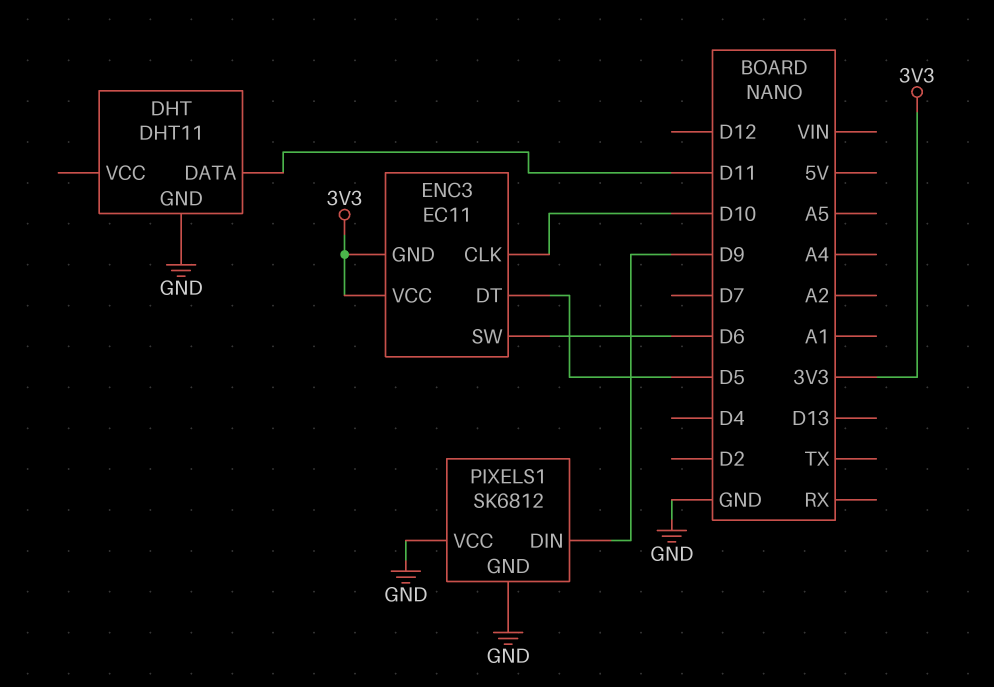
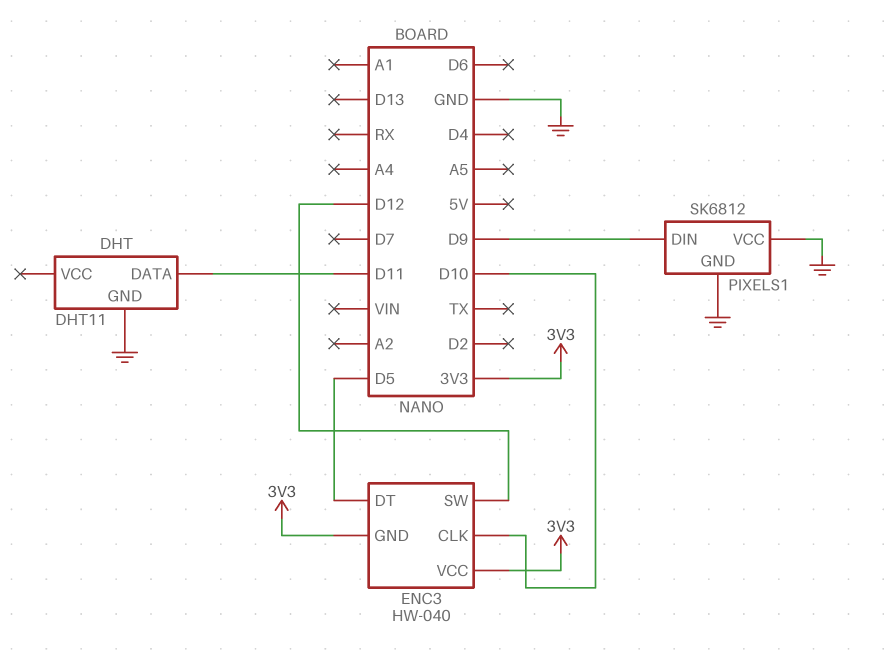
ENC3: EC11 -> HW-040
ENC3 pin SW: D6 -> D12

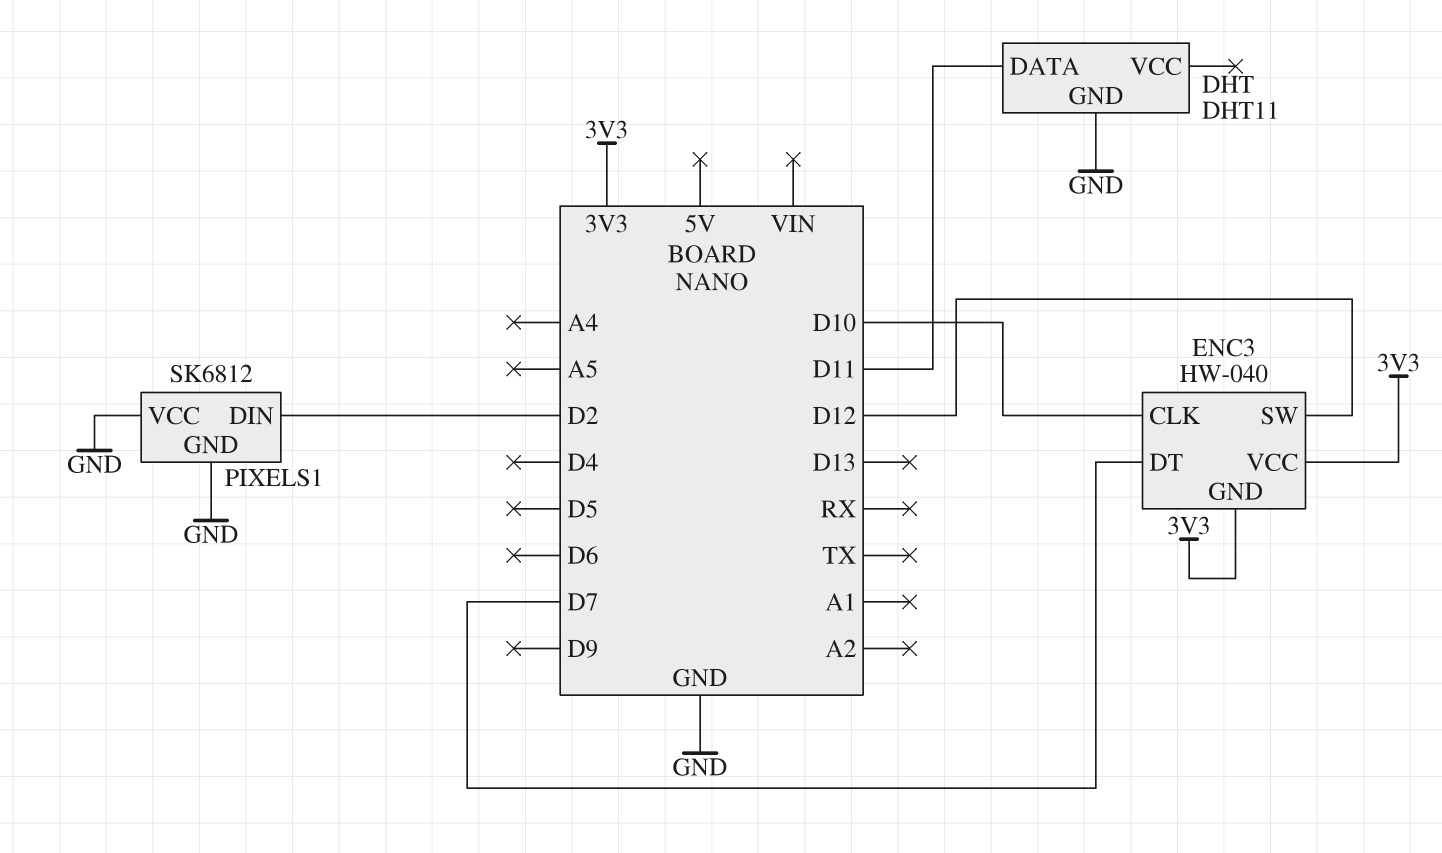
ENC3 pin DT: D5 -> D7
PIXELS1 pin DIN: D9 -> D2

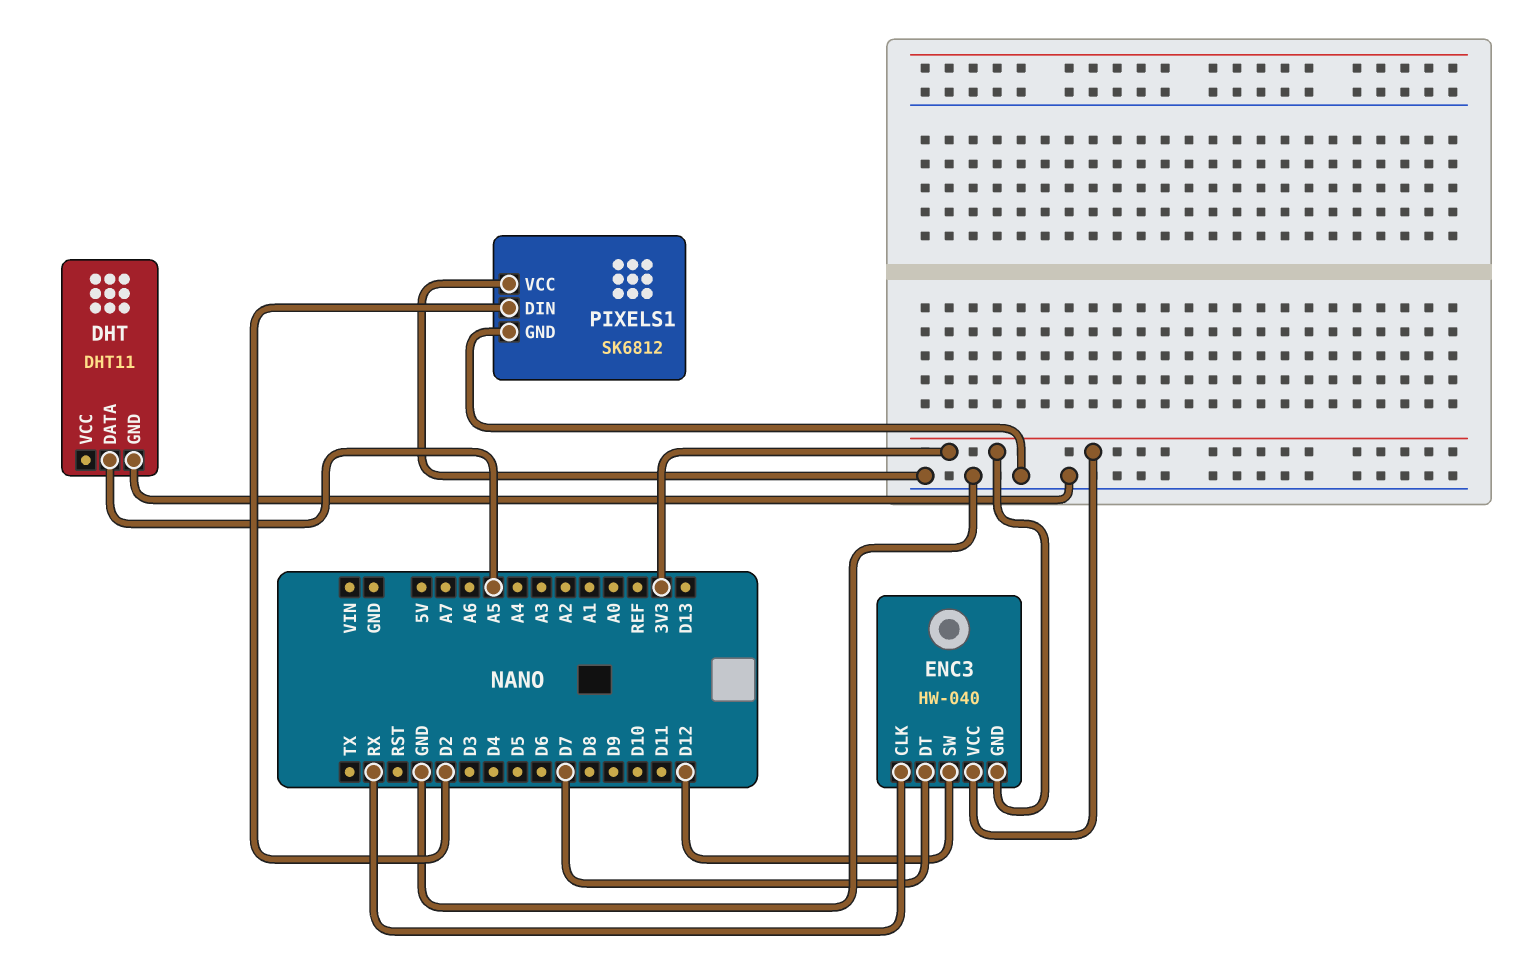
DHT pin DATA: D11 -> A5
ENC3 pin CLK: D10 -> RX

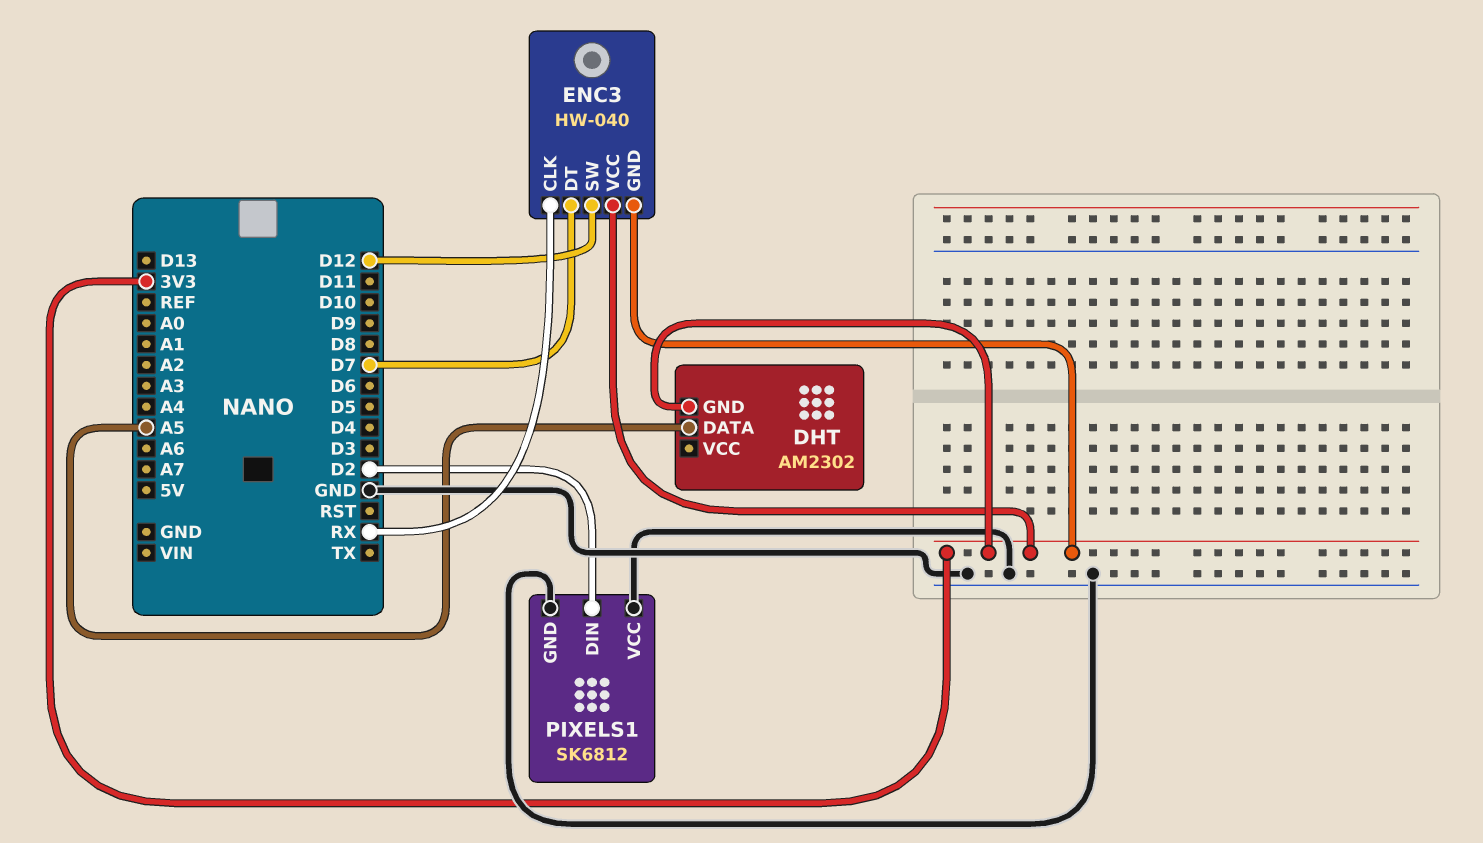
DHT: DHT11 -> AM2302
DHT pin GND: GND -> 3V3

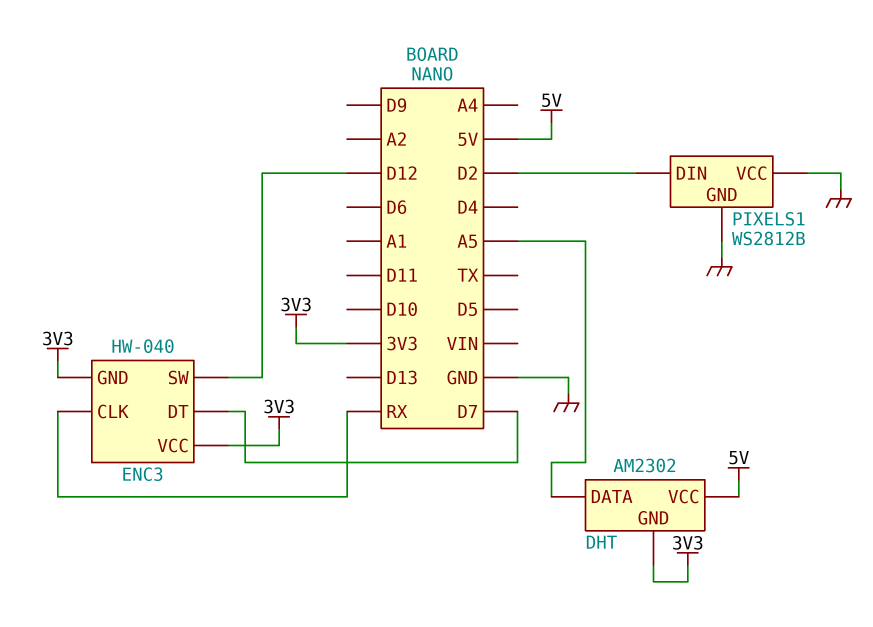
DHT pin VCC: none -> 5V
PIXELS1: SK6812 -> WS2812B

